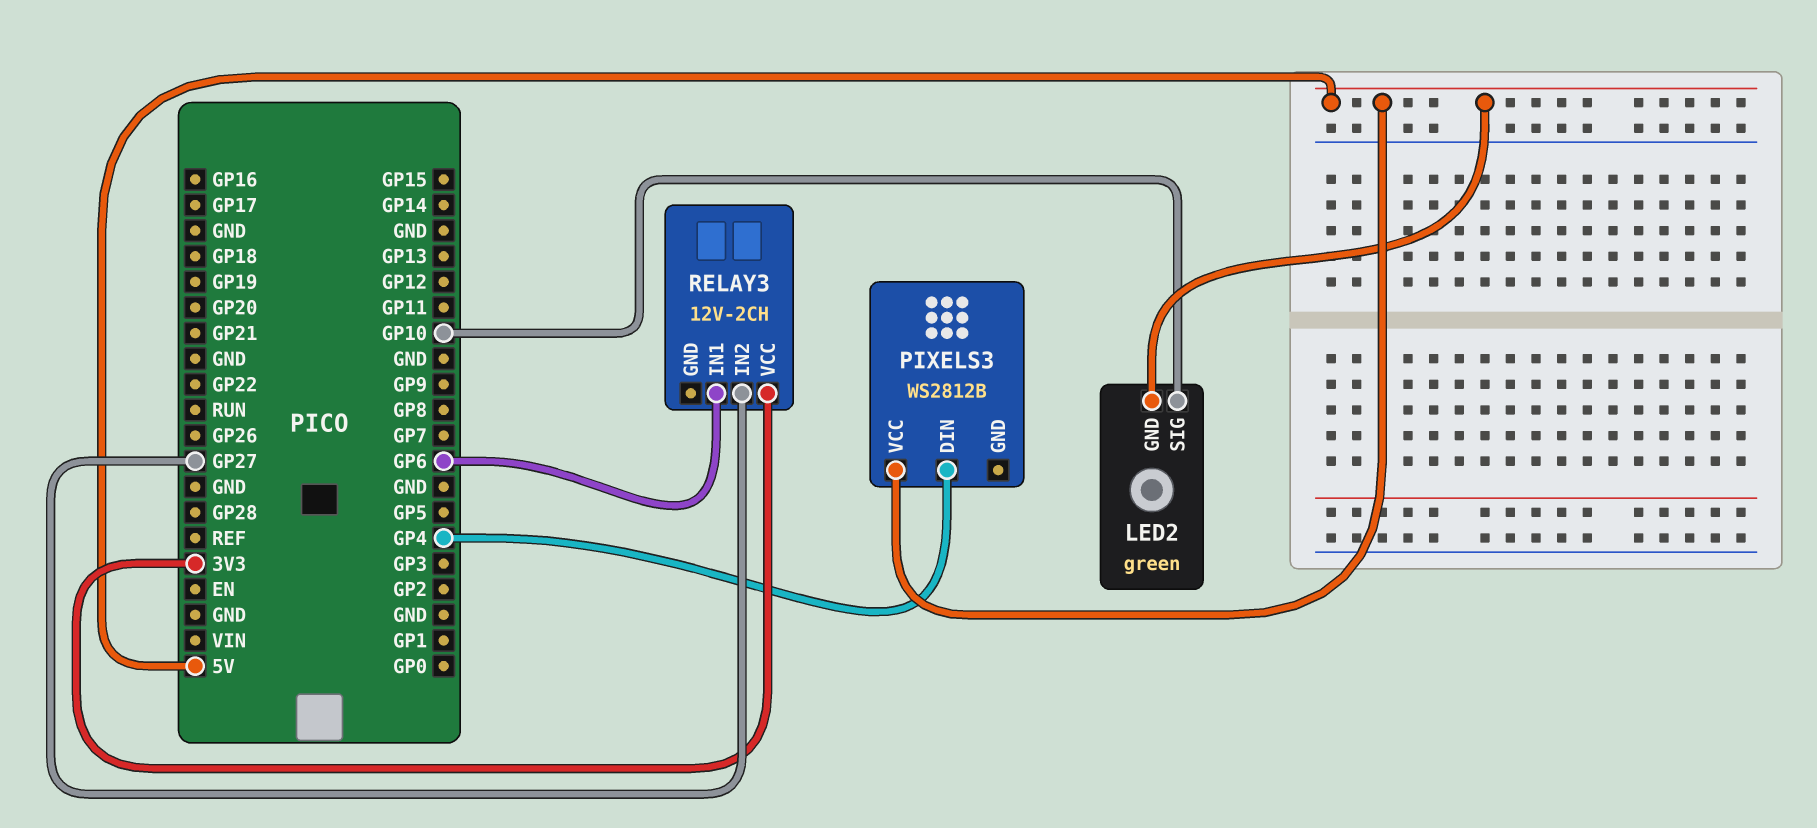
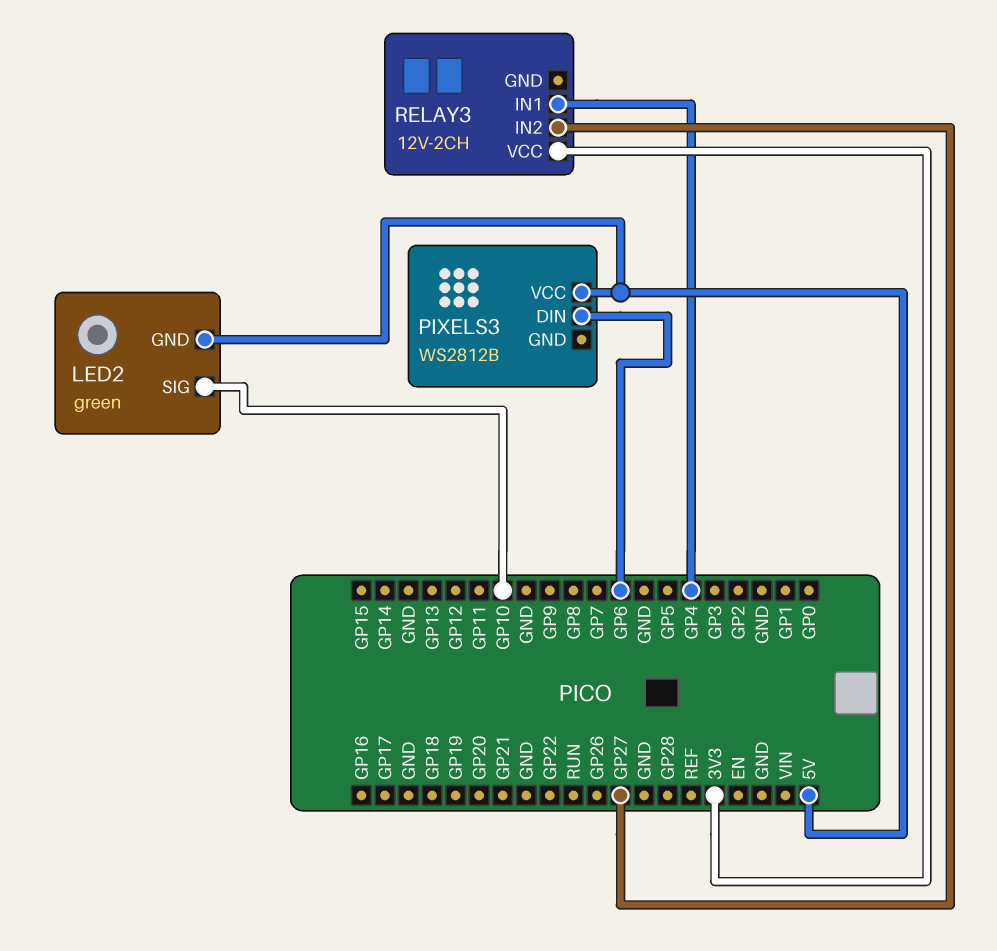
PIXELS3 pin DIN: GP4 -> GP6
RELAY3 pin IN1: GP6 -> GP4

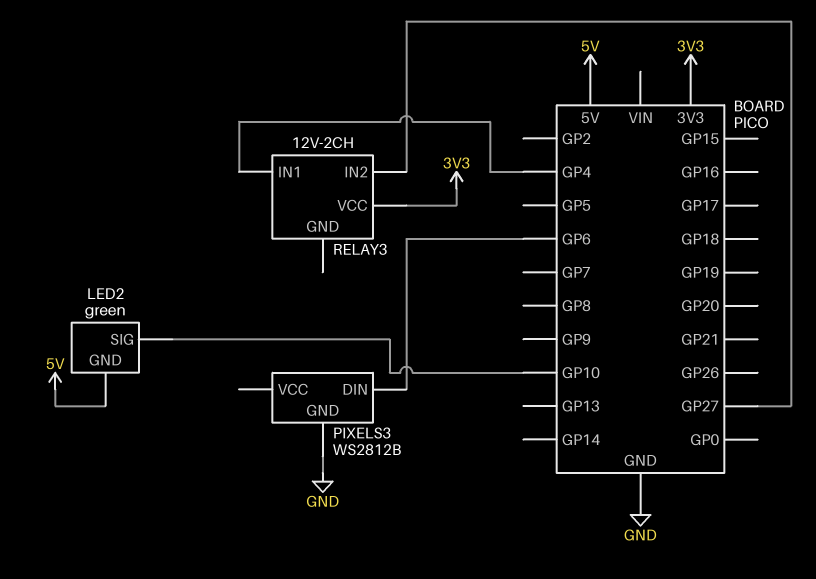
PIXELS3 pin GND: none -> GND
PIXELS3 pin VCC: 5V -> none

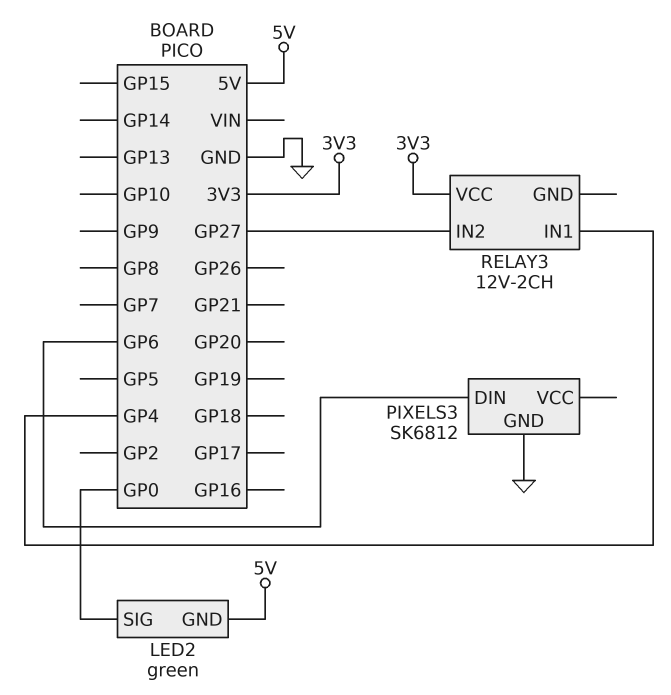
LED2 pin SIG: GP10 -> GP0
PIXELS3: WS2812B -> SK6812

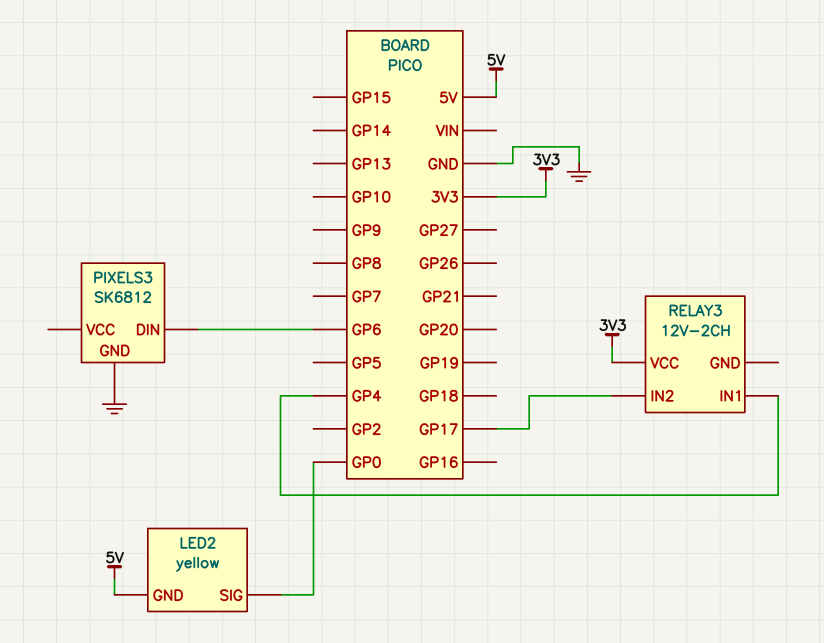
LED2: green -> yellow
RELAY3 pin IN2: GP27 -> GP17

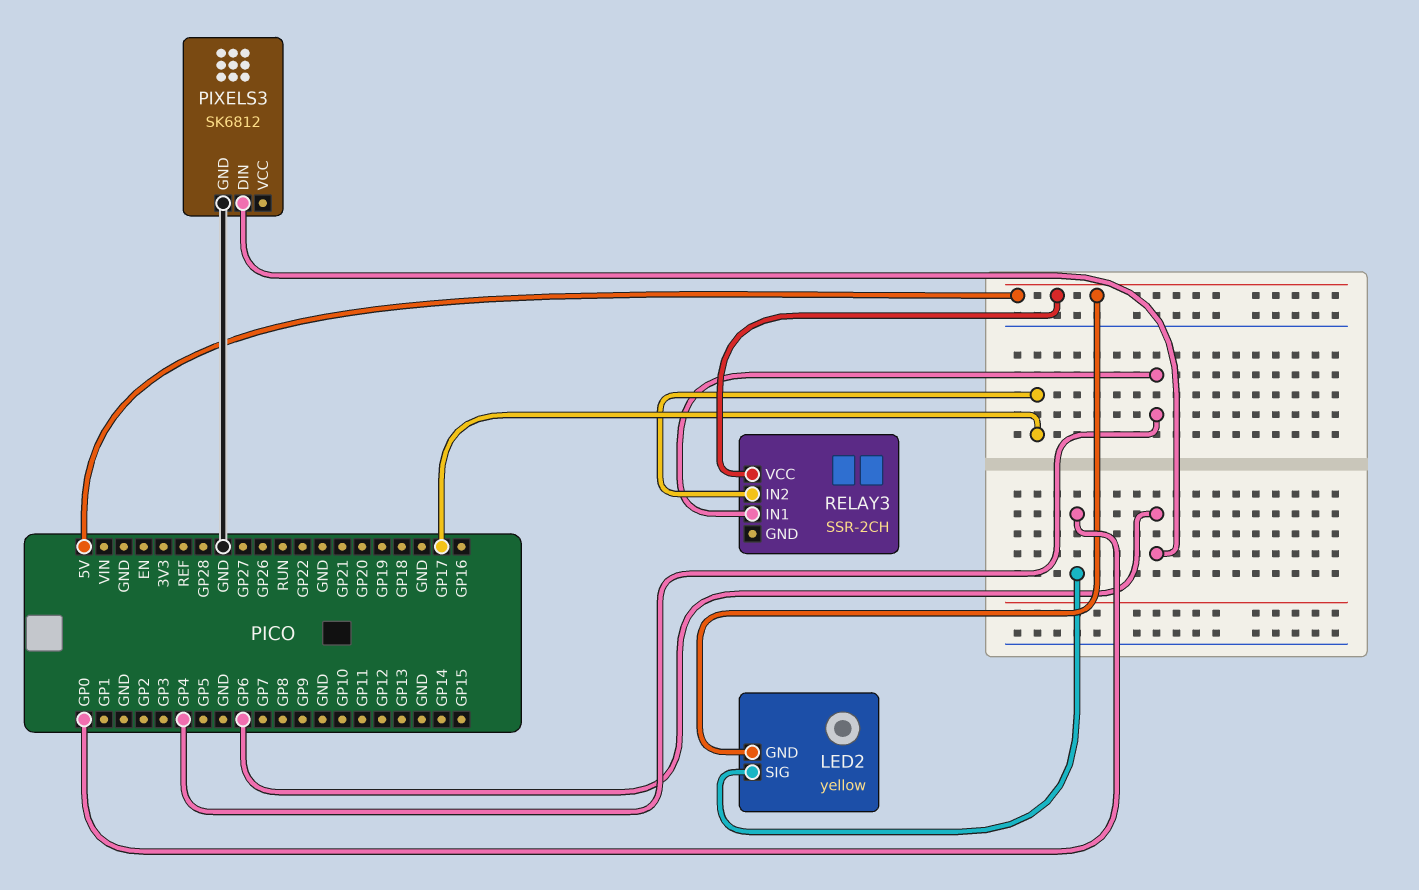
RELAY3: 12V-2CH -> SSR-2CH
RELAY3 pin VCC: 3V3 -> 5V

